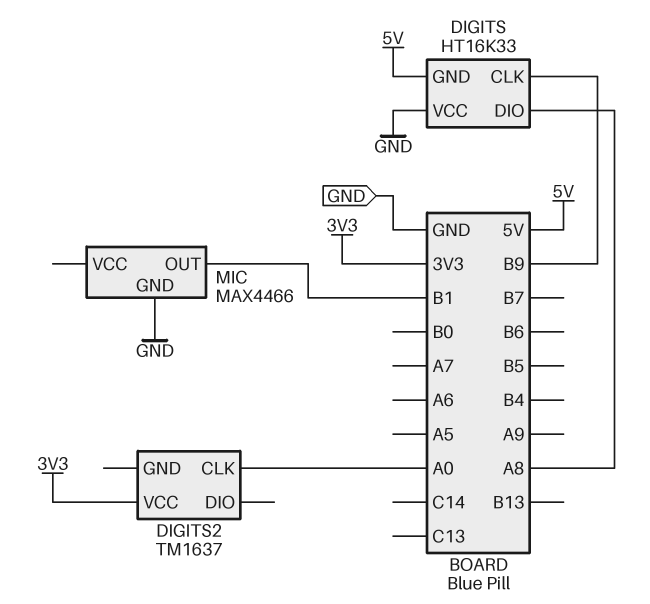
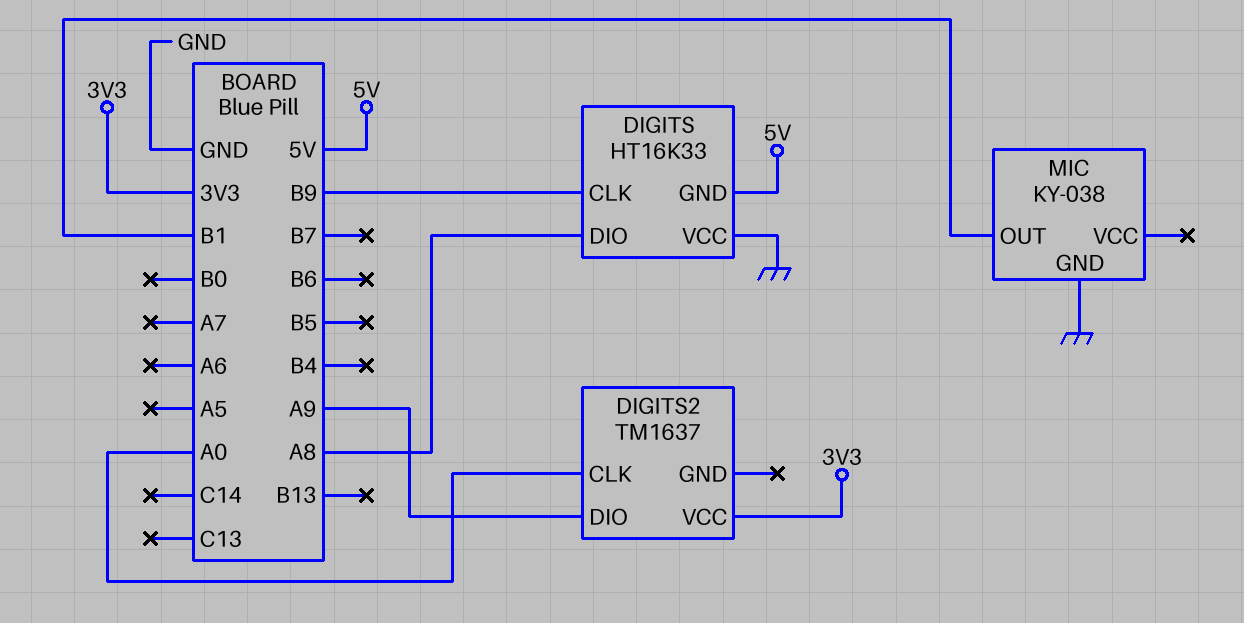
DIGITS2 pin DIO: none -> A9
MIC: MAX4466 -> KY-038

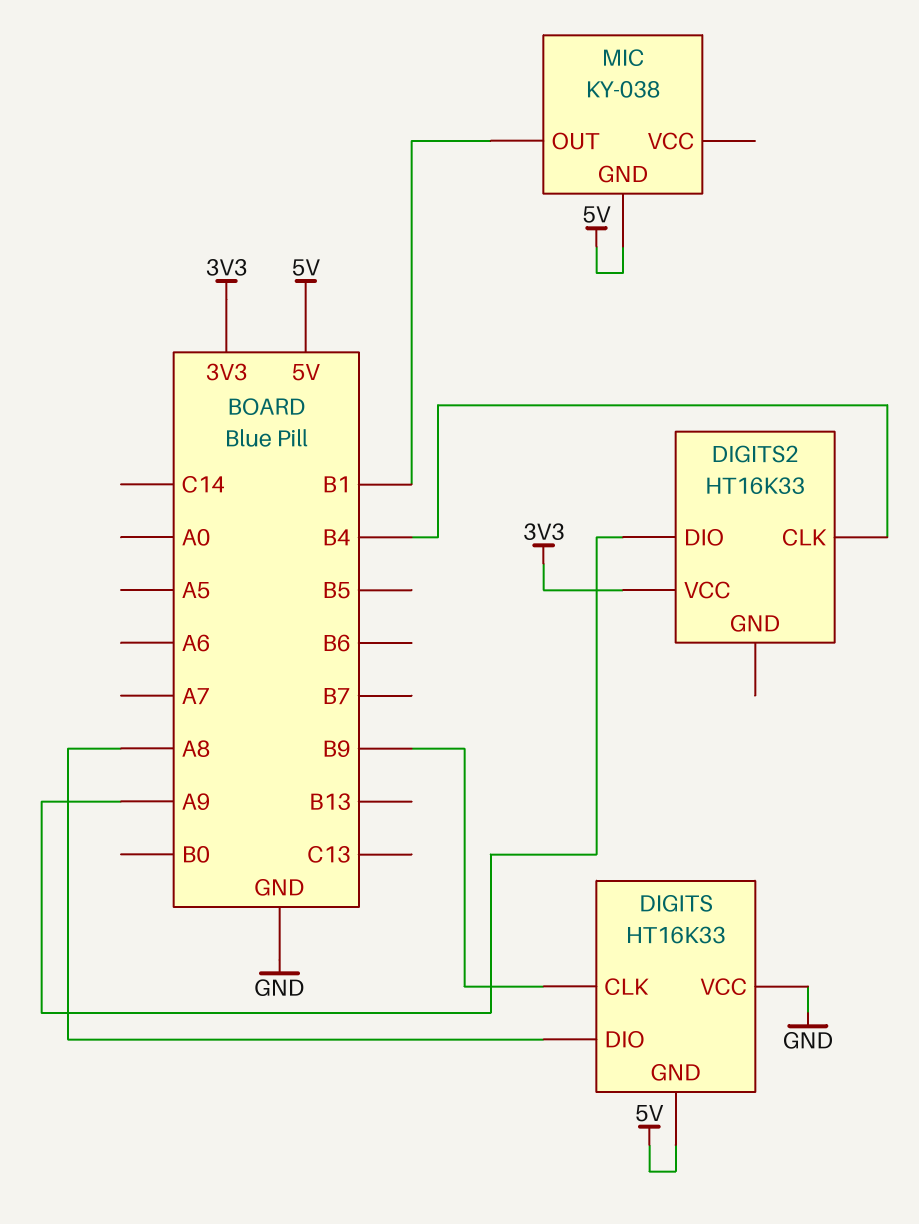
DIGITS2: TM1637 -> HT16K33
DIGITS2 pin CLK: A0 -> B4
MIC pin GND: GND -> 5V

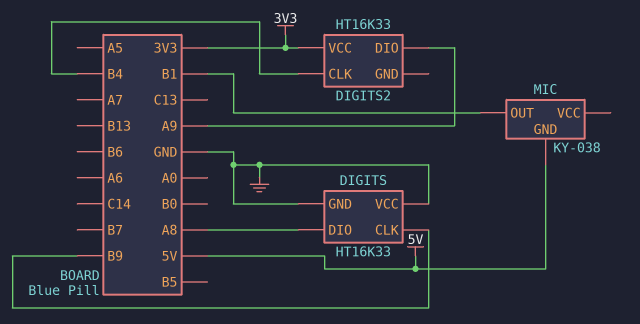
DIGITS pin GND: 5V -> GND

